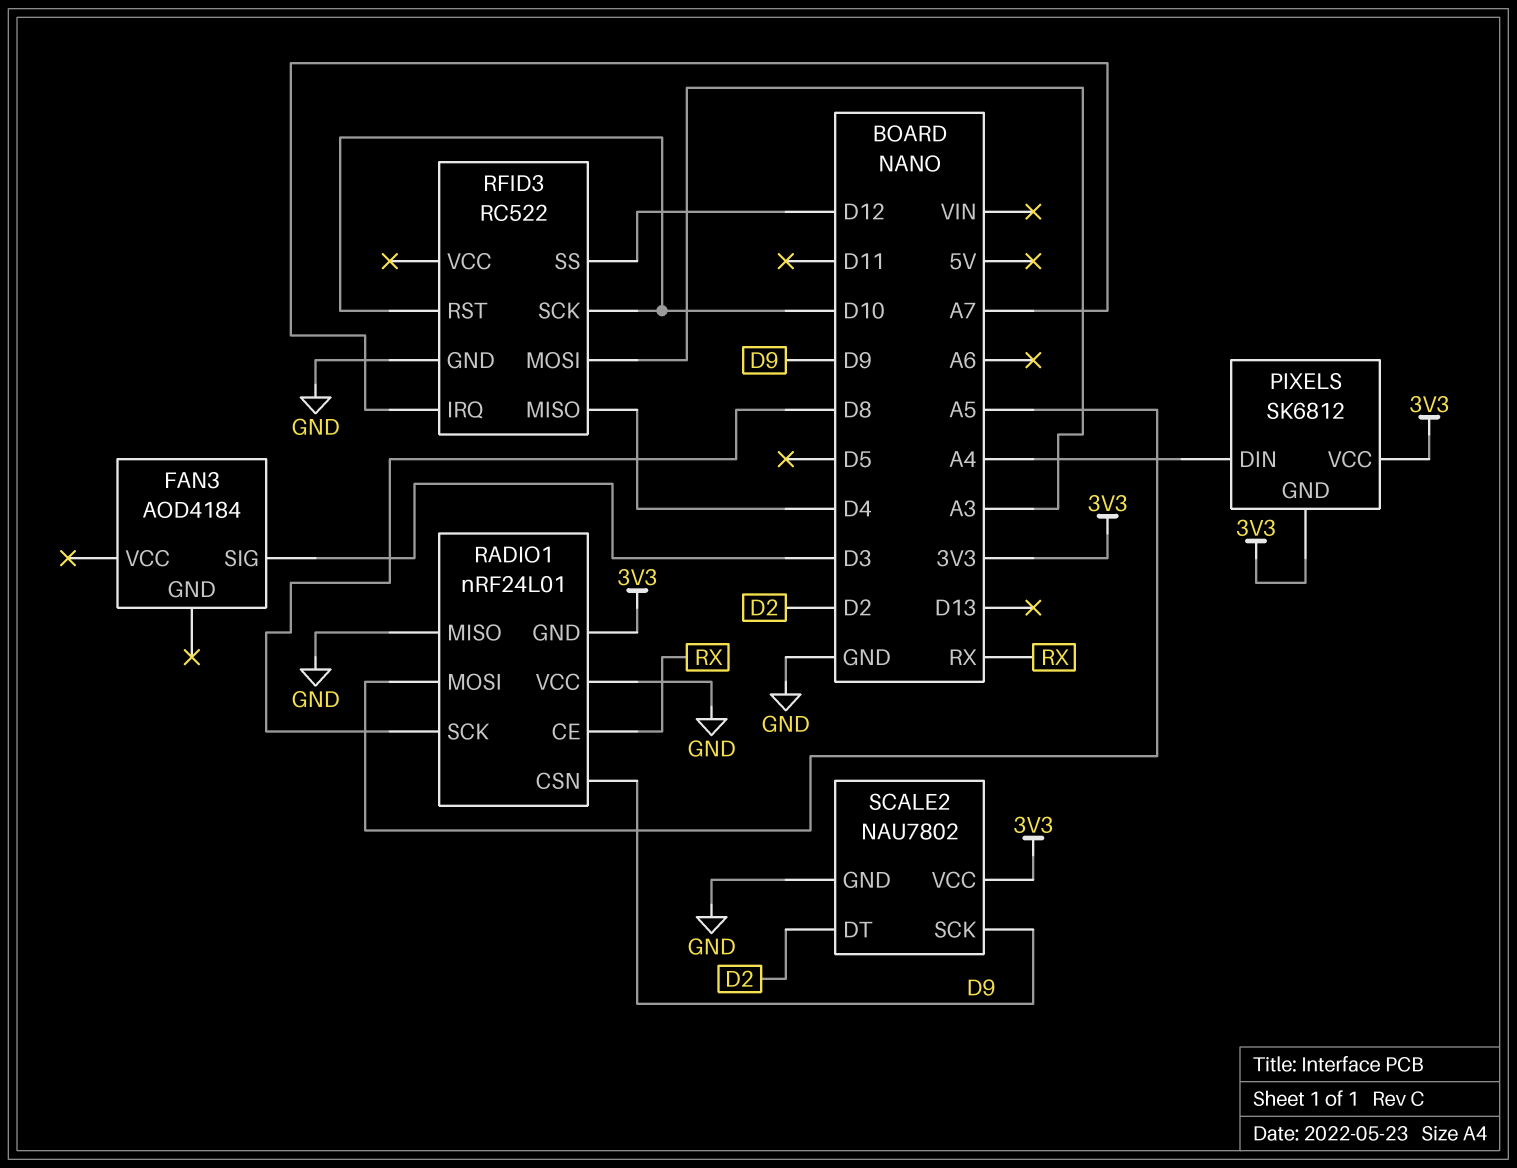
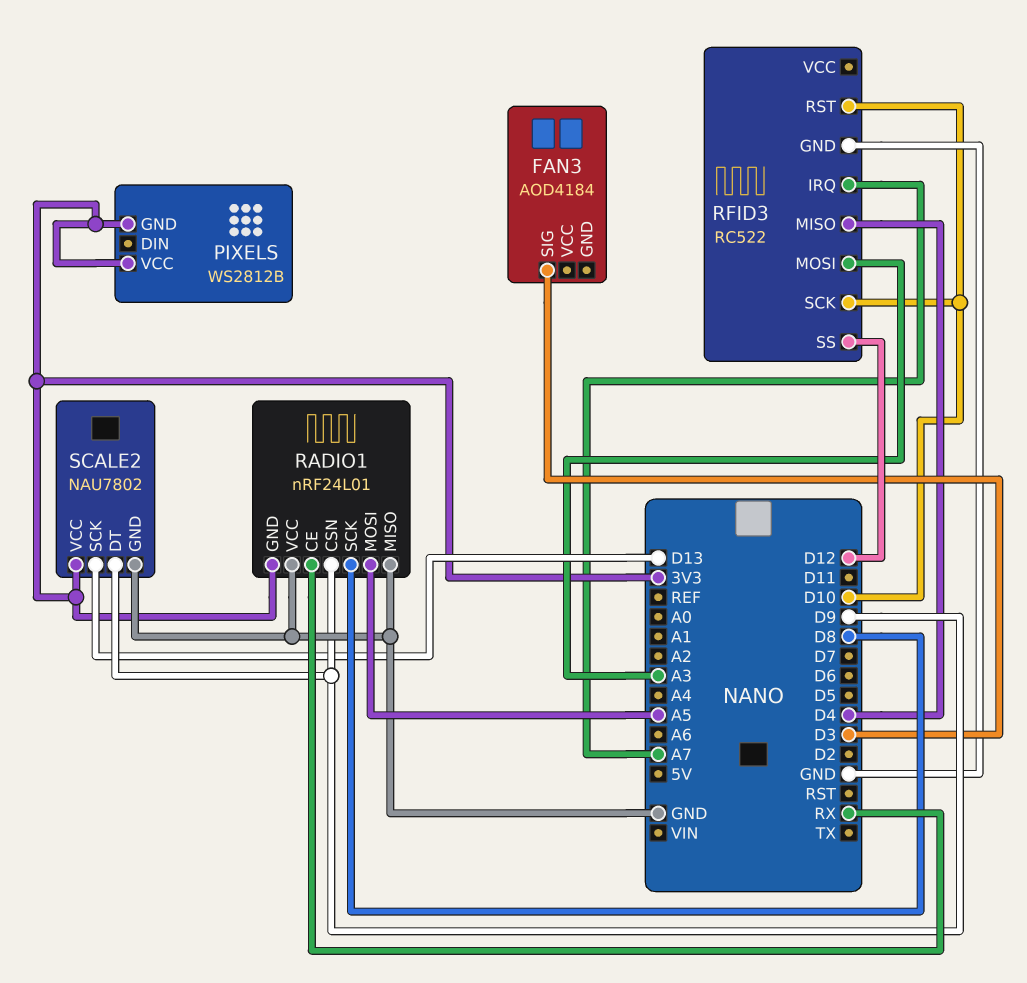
PIXELS: SK6812 -> WS2812B
PIXELS pin DIN: A4 -> none
SCALE2 pin DT: D2 -> D9
SCALE2 pin SCK: D9 -> D13

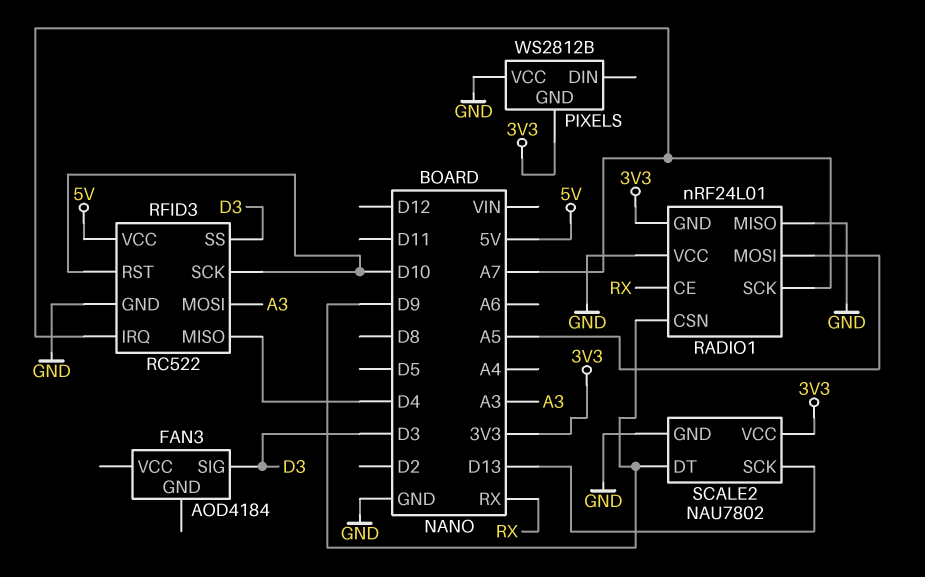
PIXELS pin VCC: 3V3 -> GND
RADIO1 pin SCK: D8 -> A7
RFID3 pin SS: D12 -> D3
RFID3 pin VCC: none -> 5V

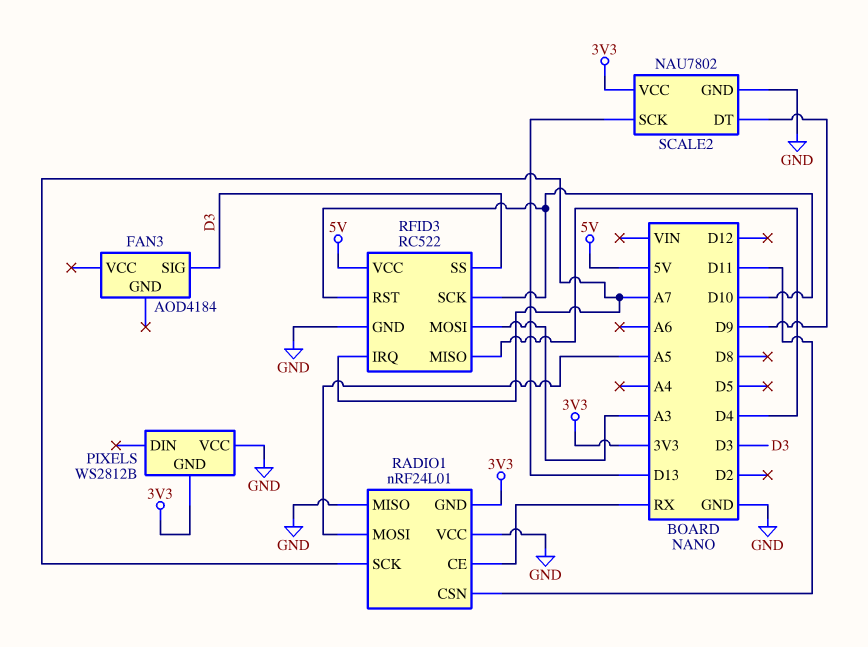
RADIO1 pin CSN: D9 -> D11

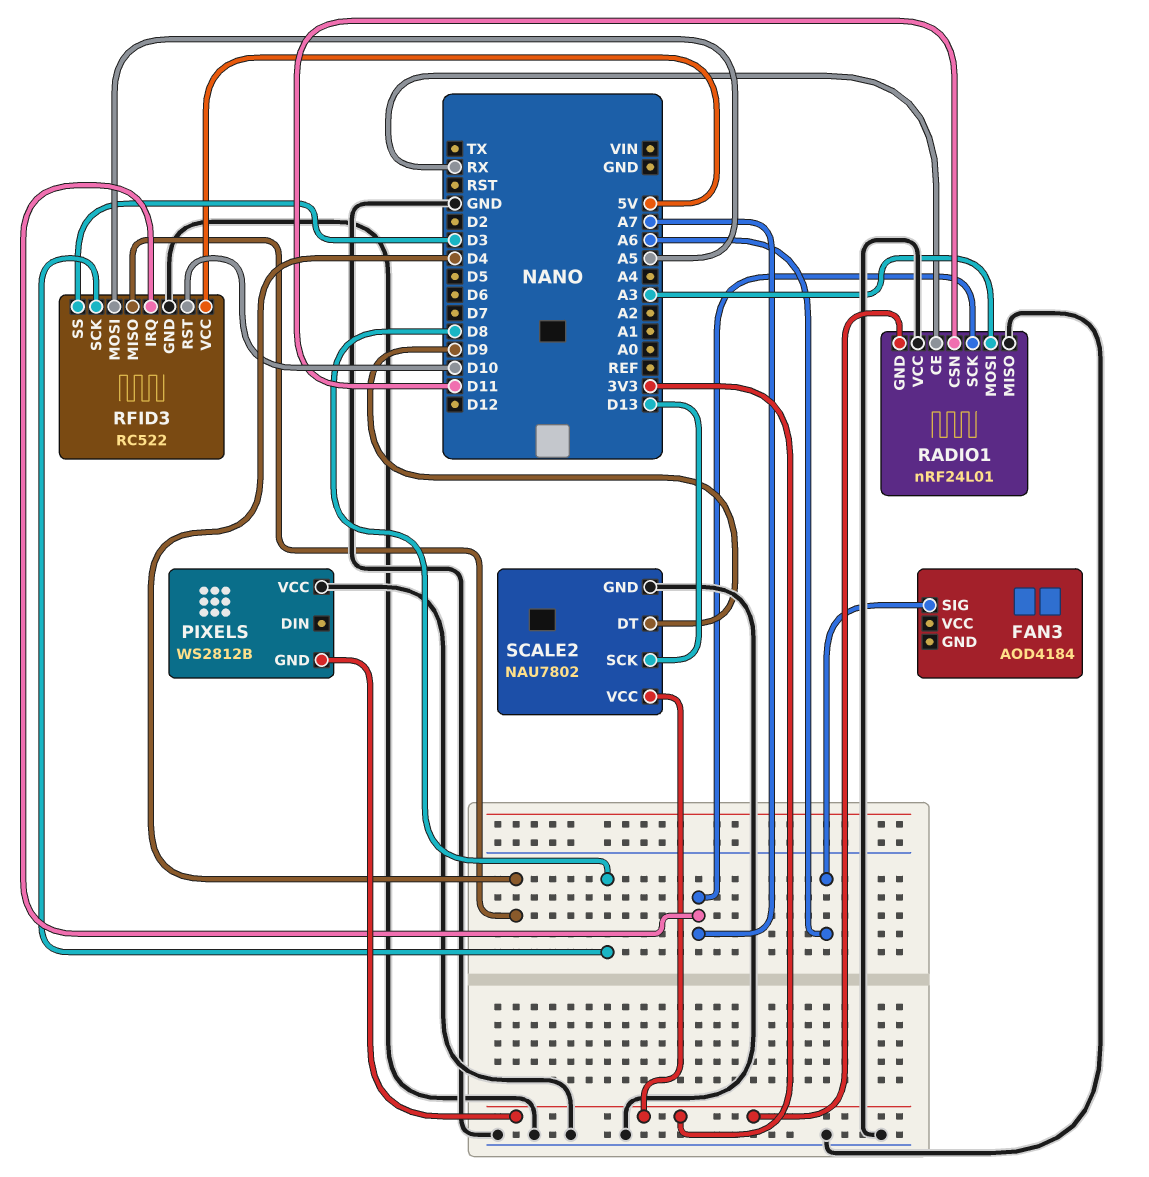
FAN3 pin SIG: D3 -> A6
RADIO1 pin MOSI: A5 -> A3
RFID3 pin MOSI: A3 -> A5
RFID3 pin SCK: D10 -> D8

